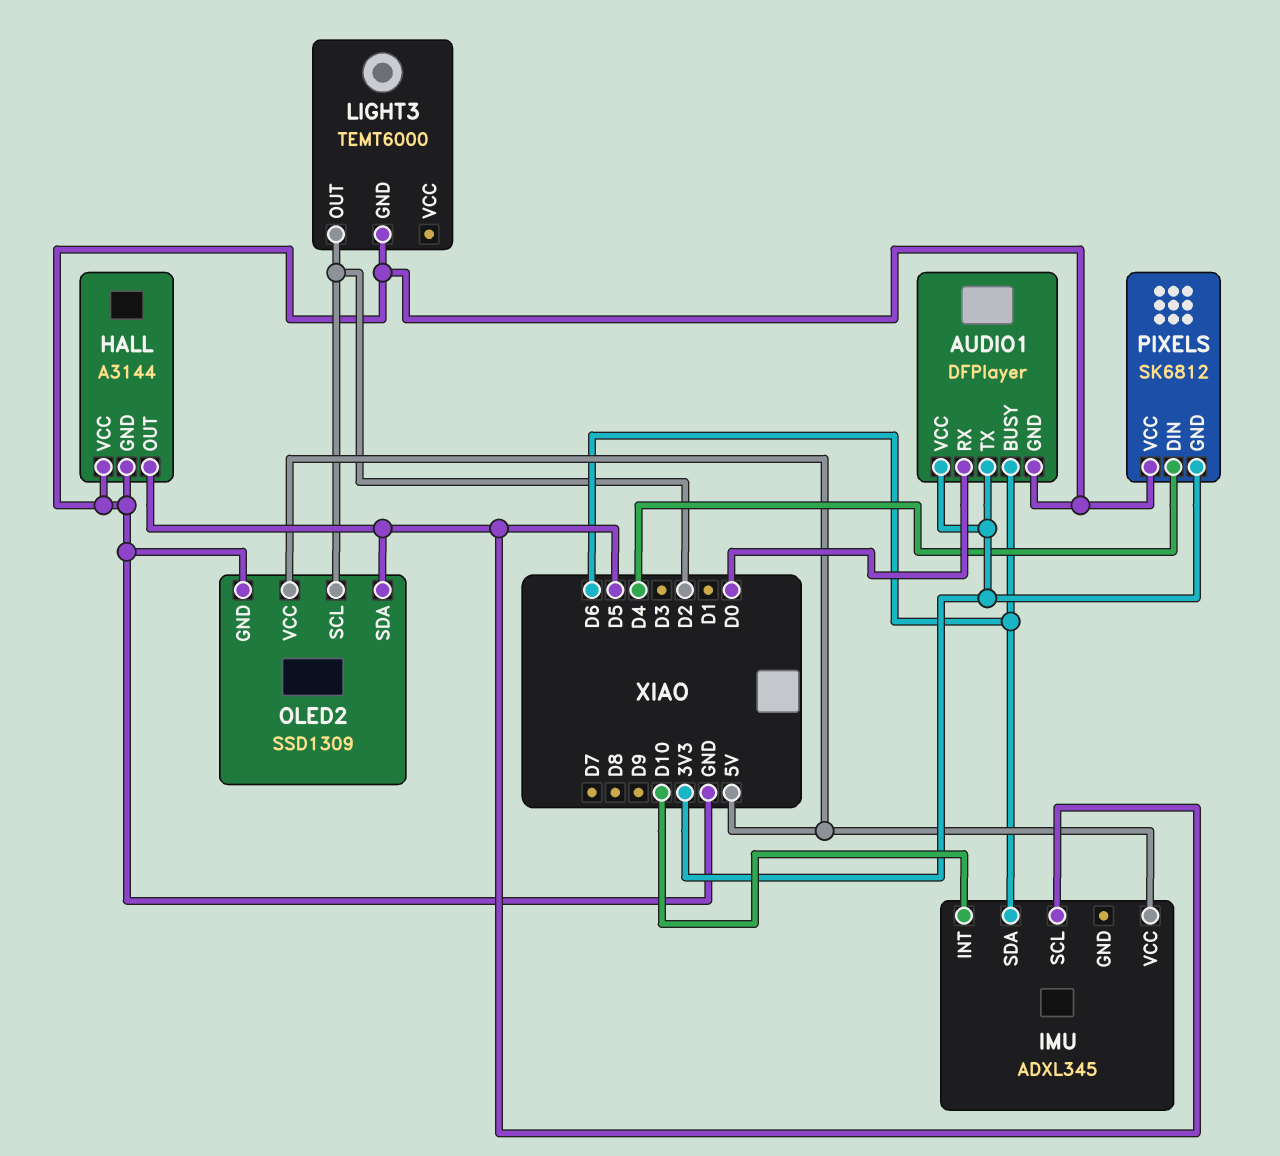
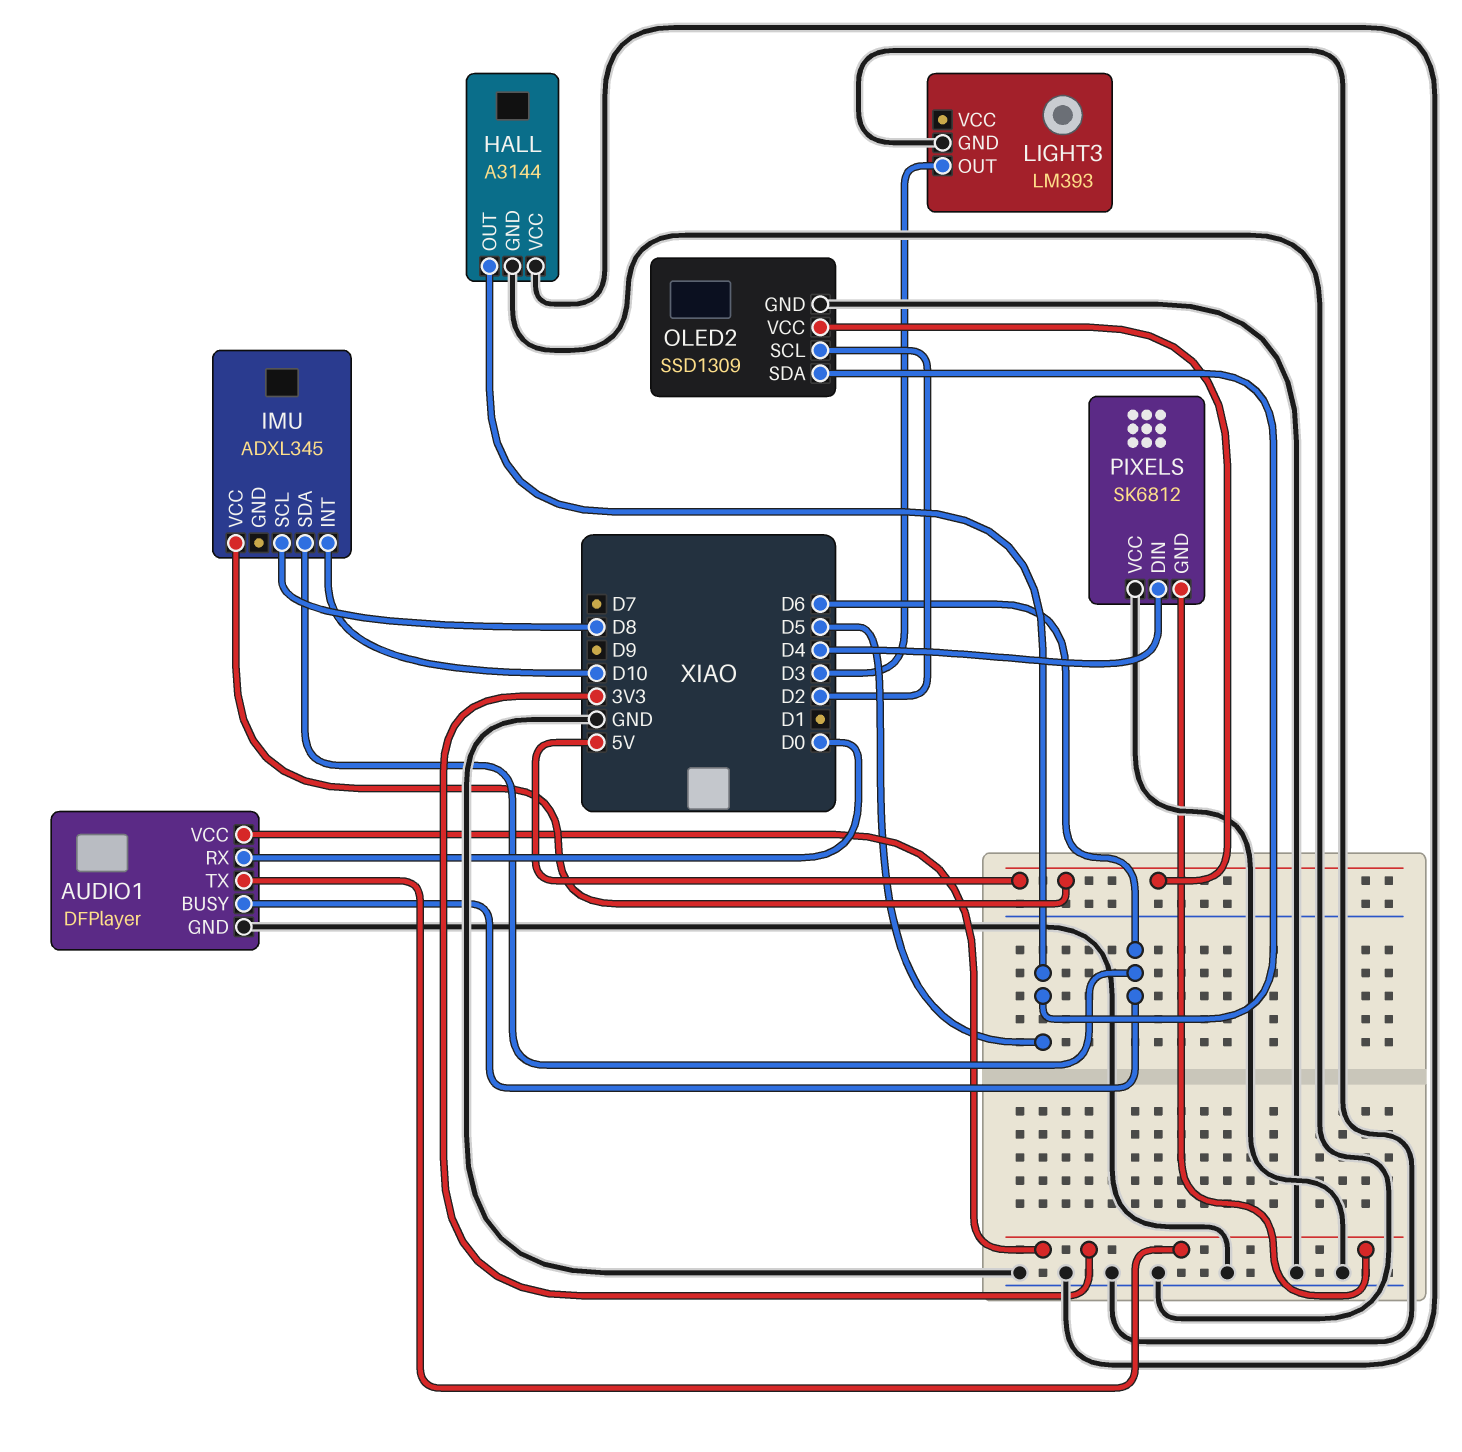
IMU pin SCL: D5 -> D8
LIGHT3: TEMT6000 -> LM393
LIGHT3 pin OUT: D2 -> D3

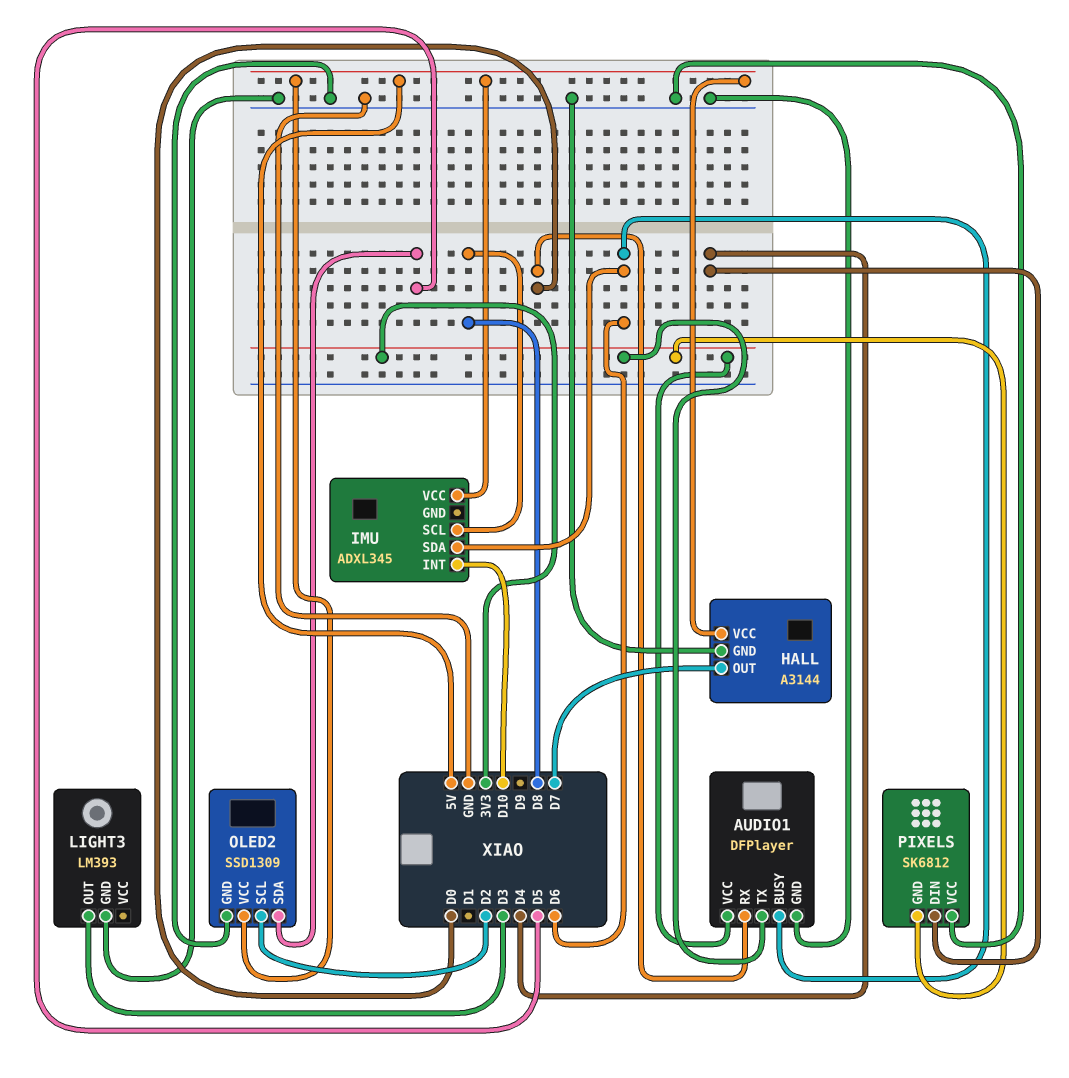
HALL pin OUT: D5 -> D7
HALL pin VCC: GND -> 5V

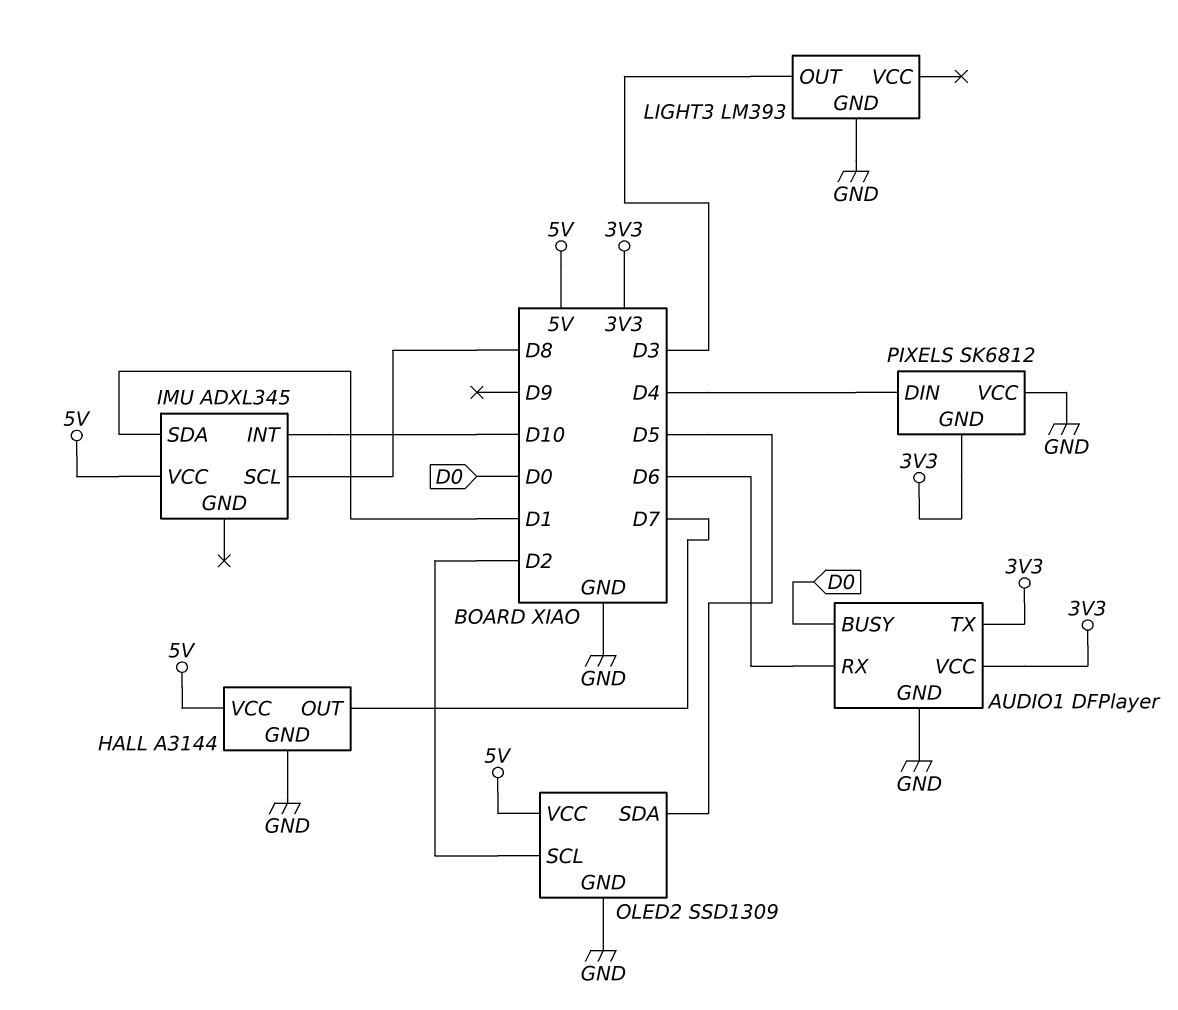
AUDIO1 pin BUSY: D6 -> D0
AUDIO1 pin RX: D0 -> D6
IMU pin SDA: D6 -> D1

